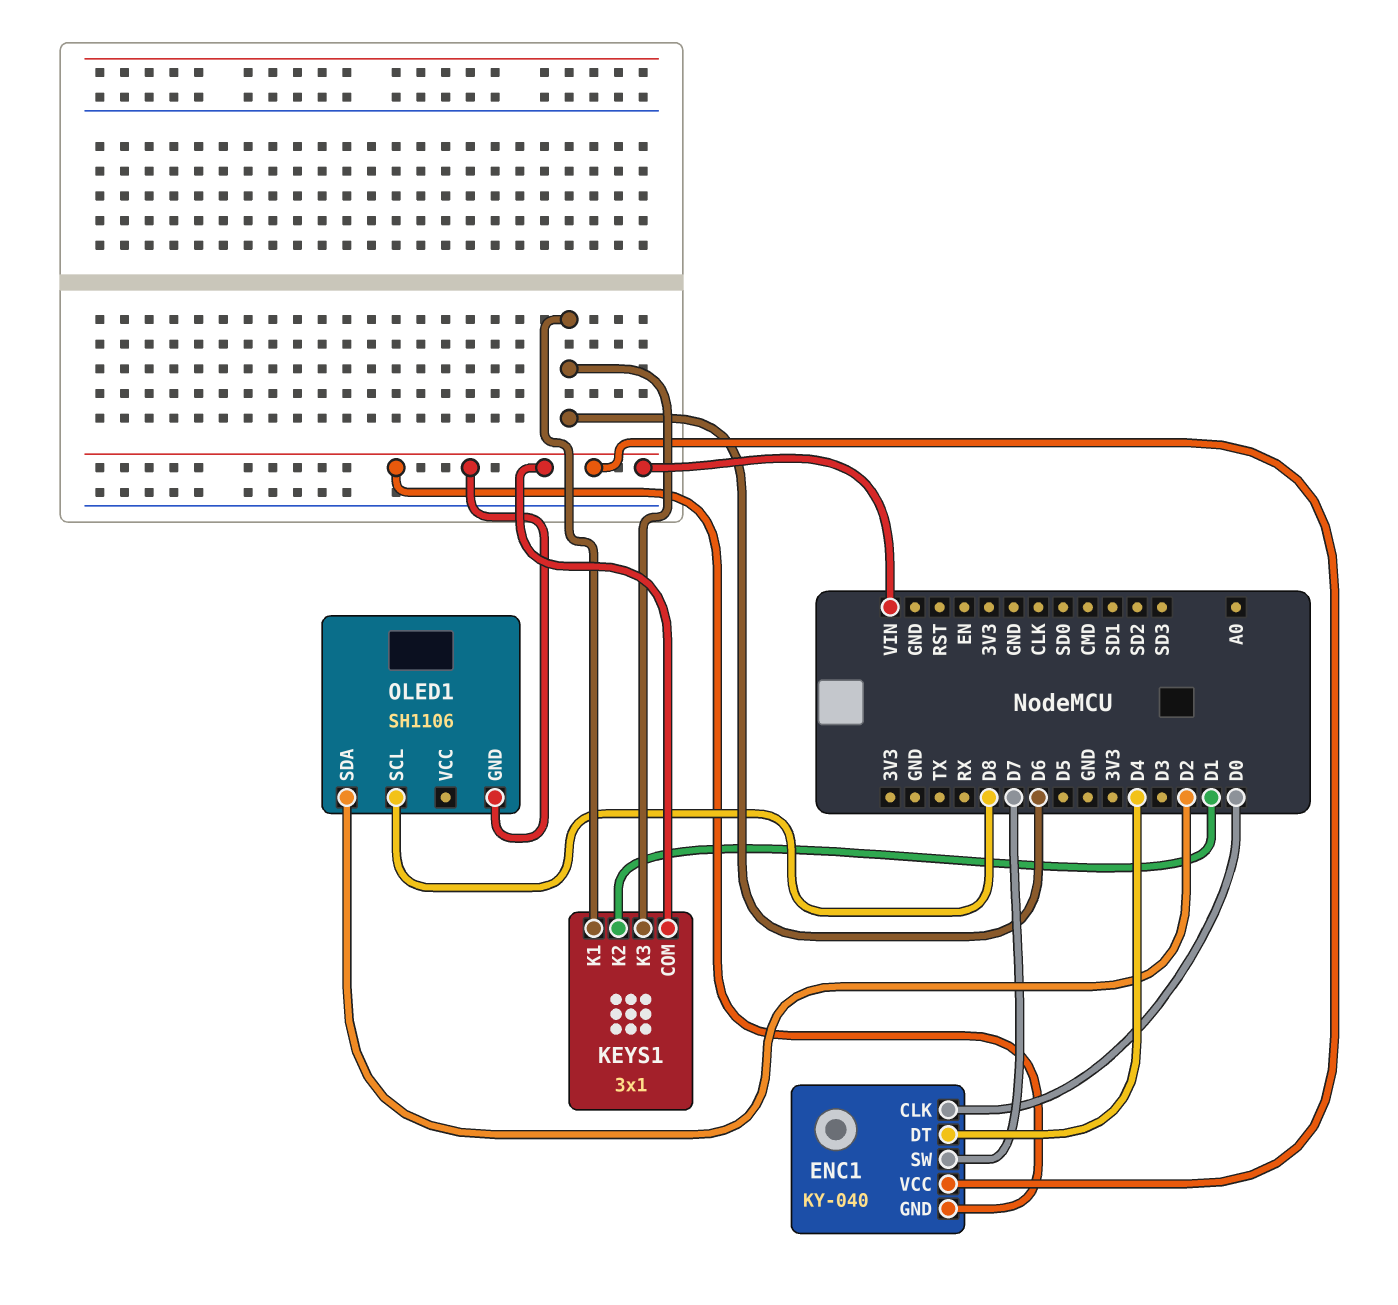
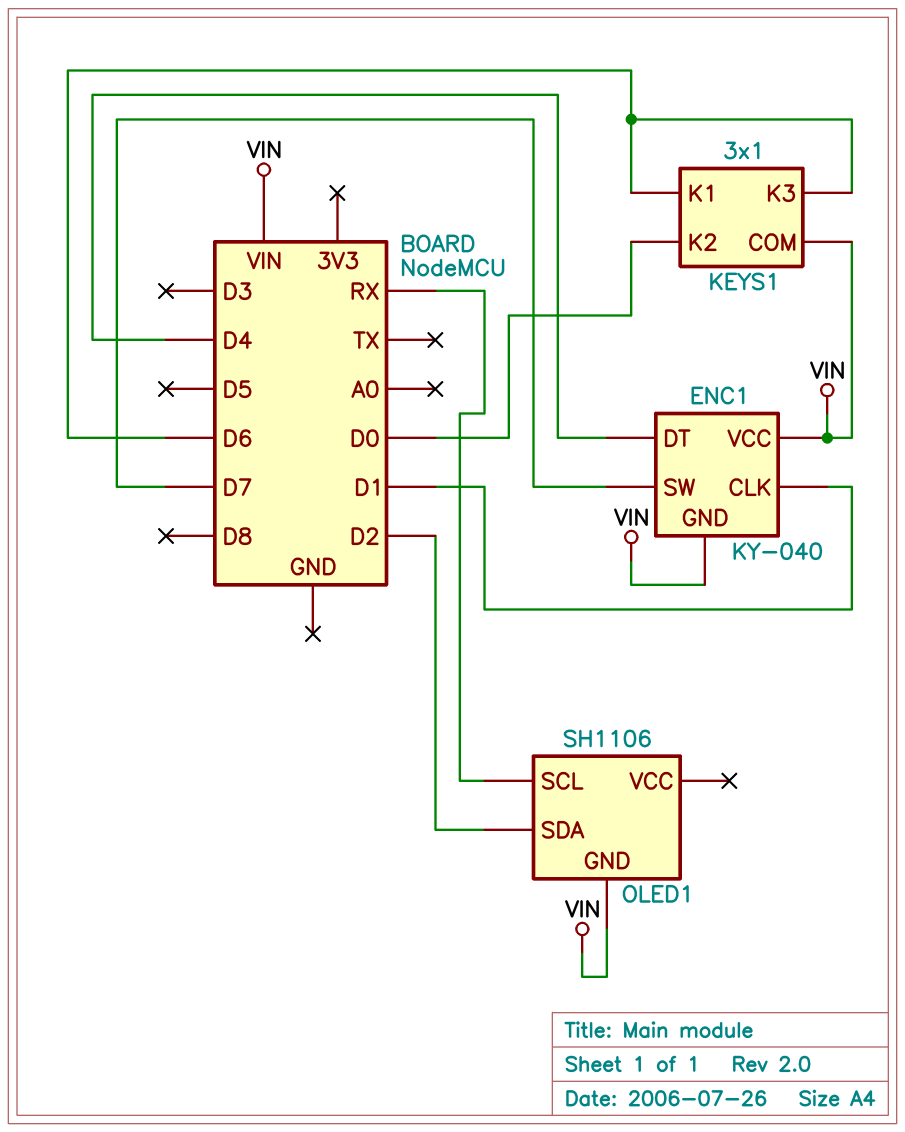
ENC1 pin CLK: D0 -> D1
KEYS1 pin K2: D1 -> D0
OLED1 pin SCL: D8 -> RX

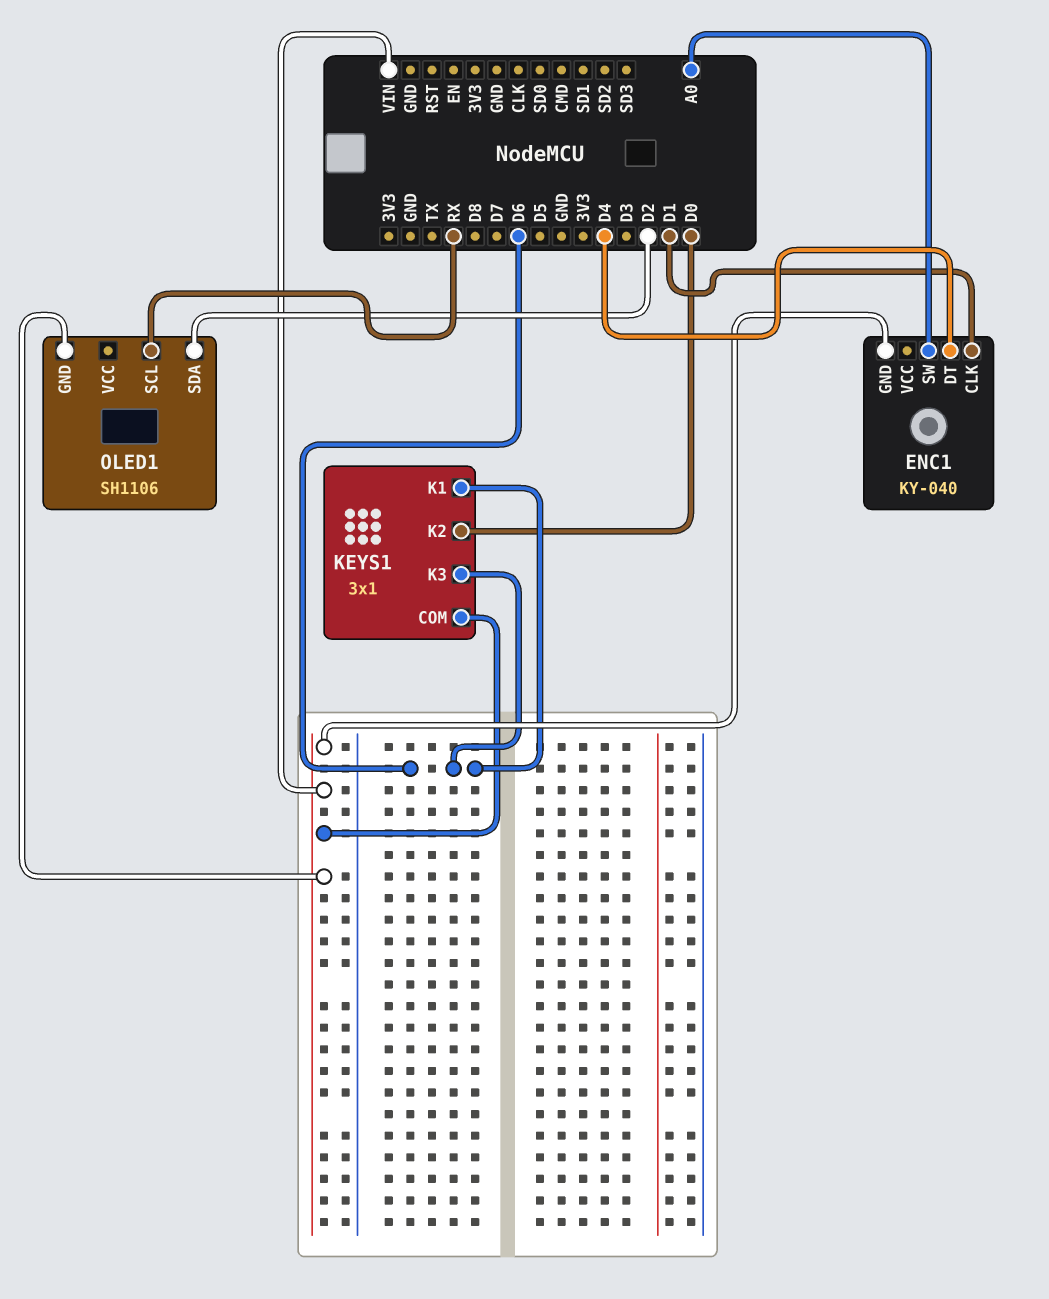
ENC1 pin SW: D7 -> A0
ENC1 pin VCC: VIN -> none

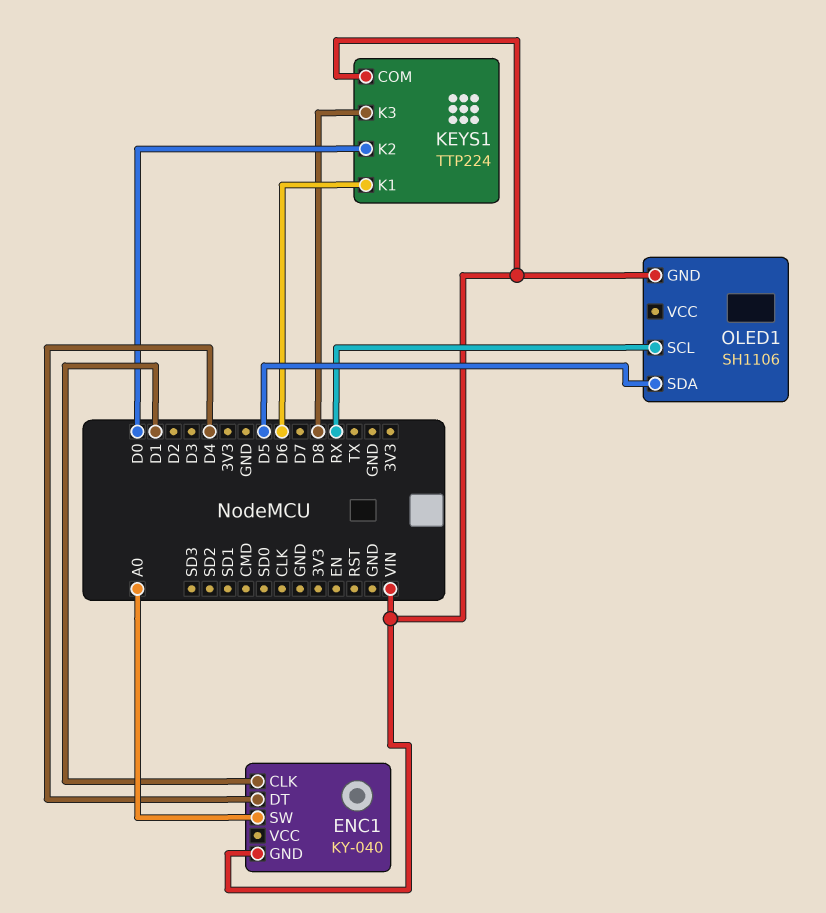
KEYS1: 3x1 -> TTP224
KEYS1 pin K3: D6 -> D8
OLED1 pin SDA: D2 -> D5

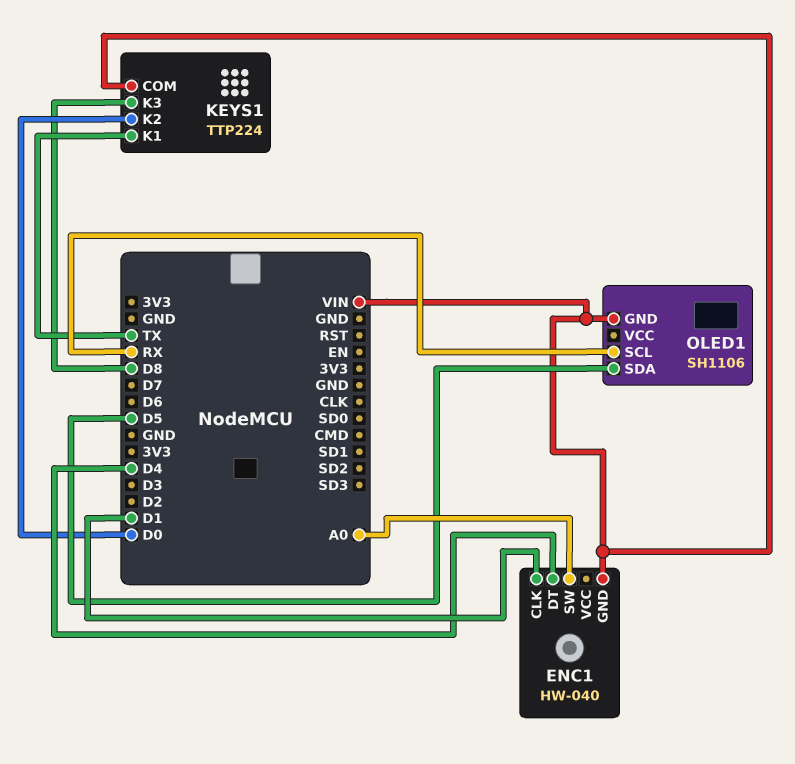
ENC1: KY-040 -> HW-040
KEYS1 pin K1: D6 -> TX

